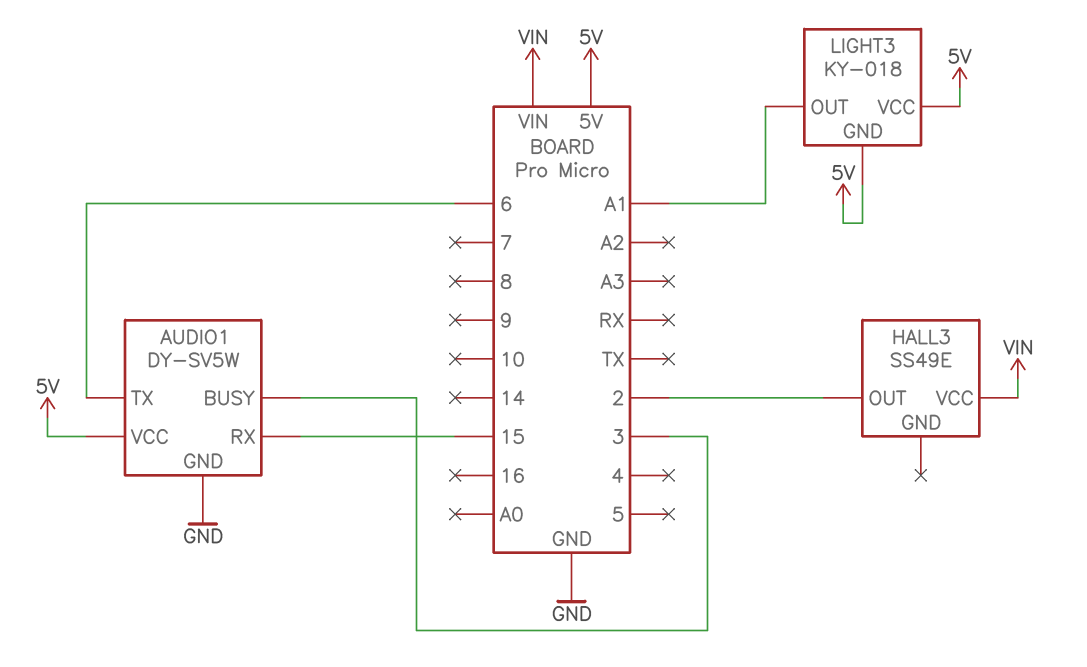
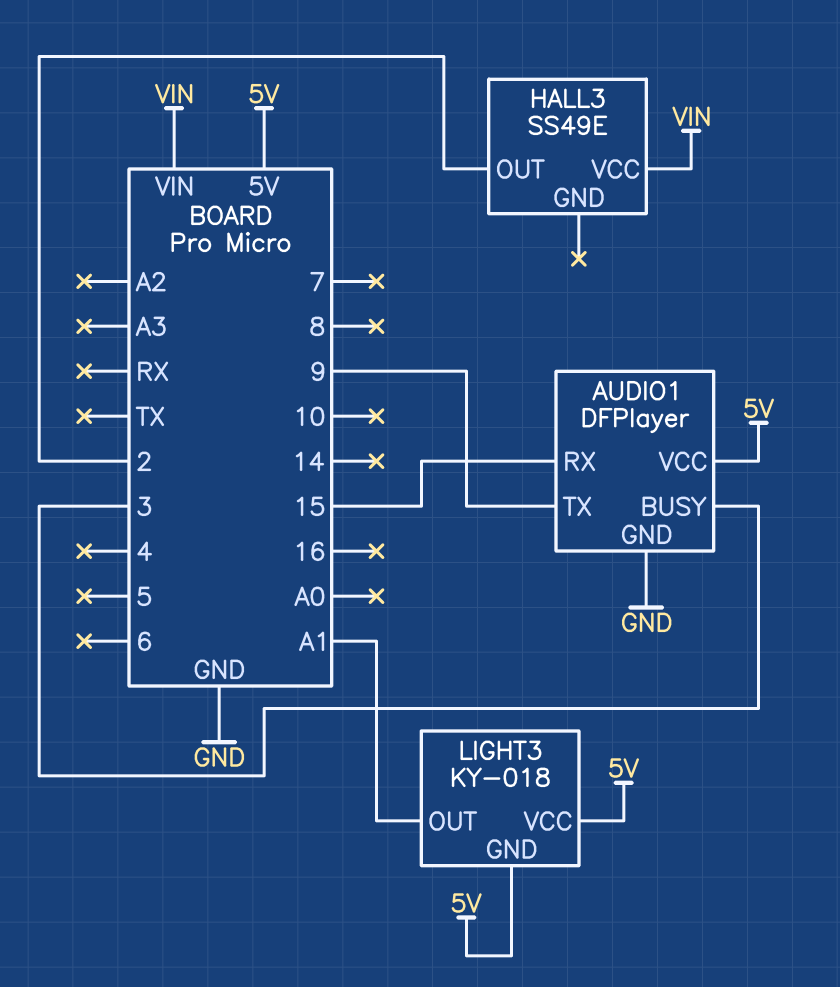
AUDIO1: DY-SV5W -> DFPlayer
AUDIO1 pin TX: 6 -> 9

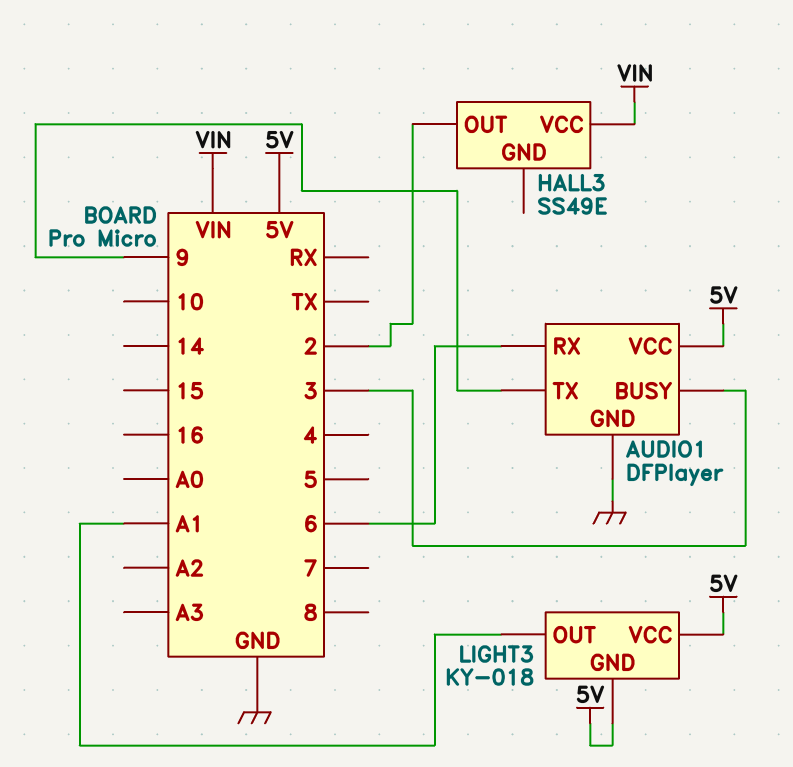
AUDIO1 pin RX: 15 -> 6

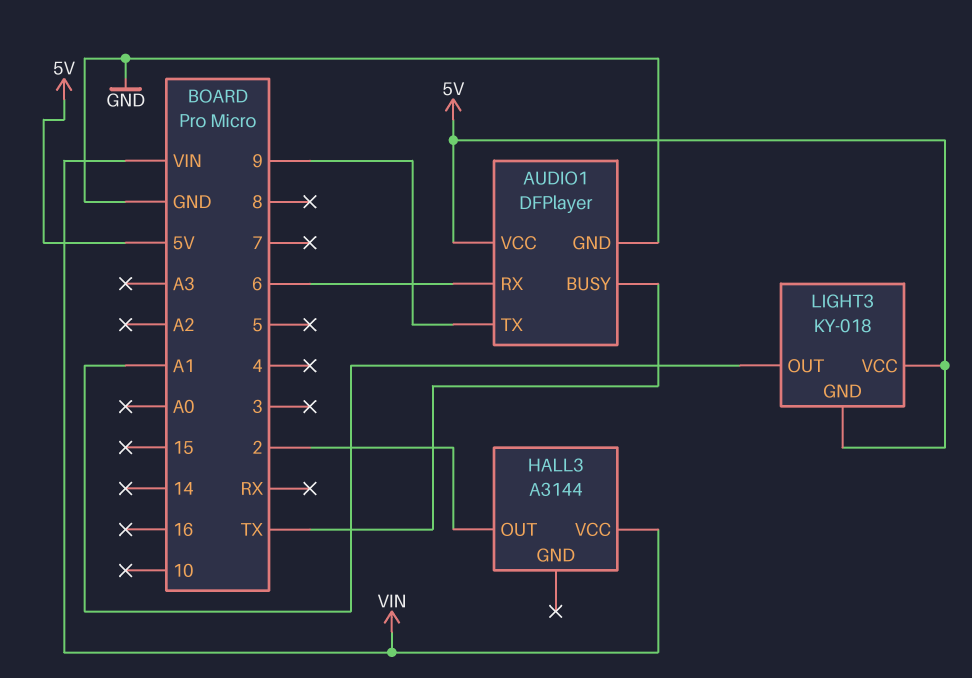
AUDIO1 pin BUSY: 3 -> TX
HALL3: SS49E -> A3144

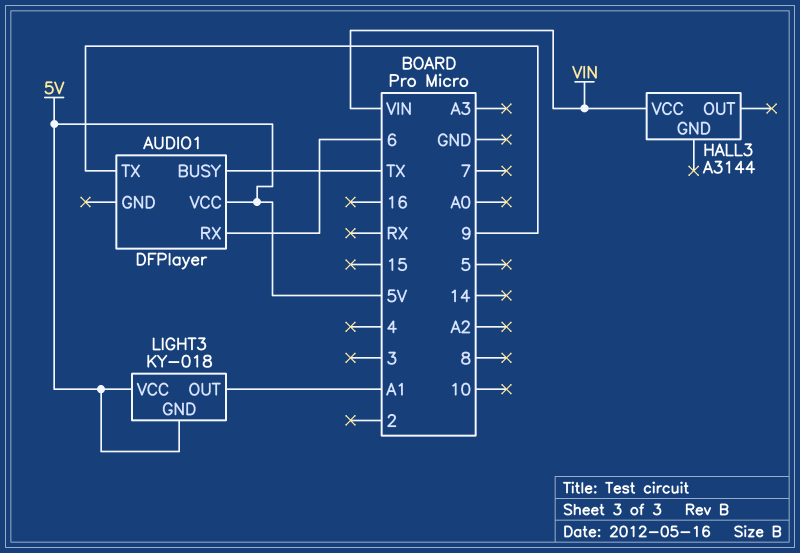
AUDIO1 pin GND: GND -> none
HALL3 pin OUT: 2 -> none

